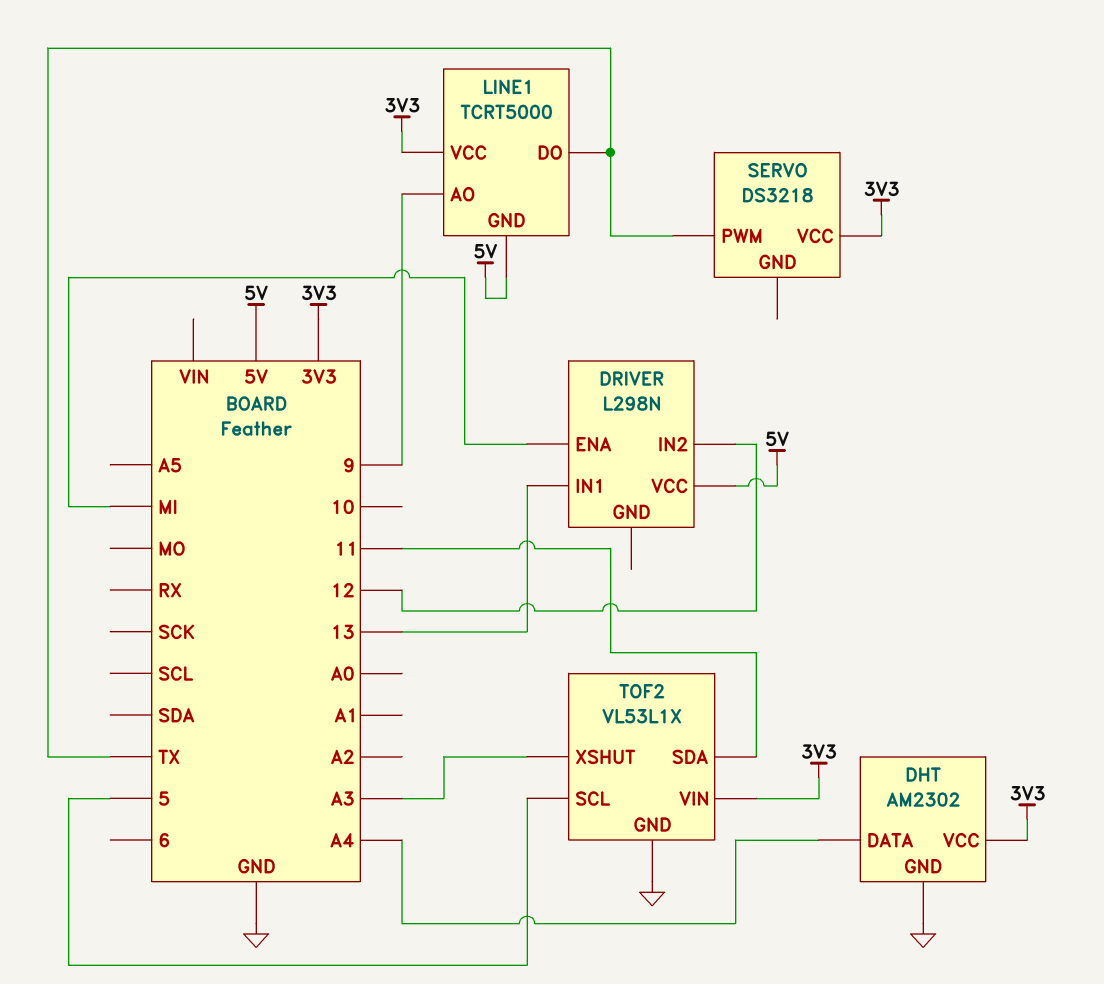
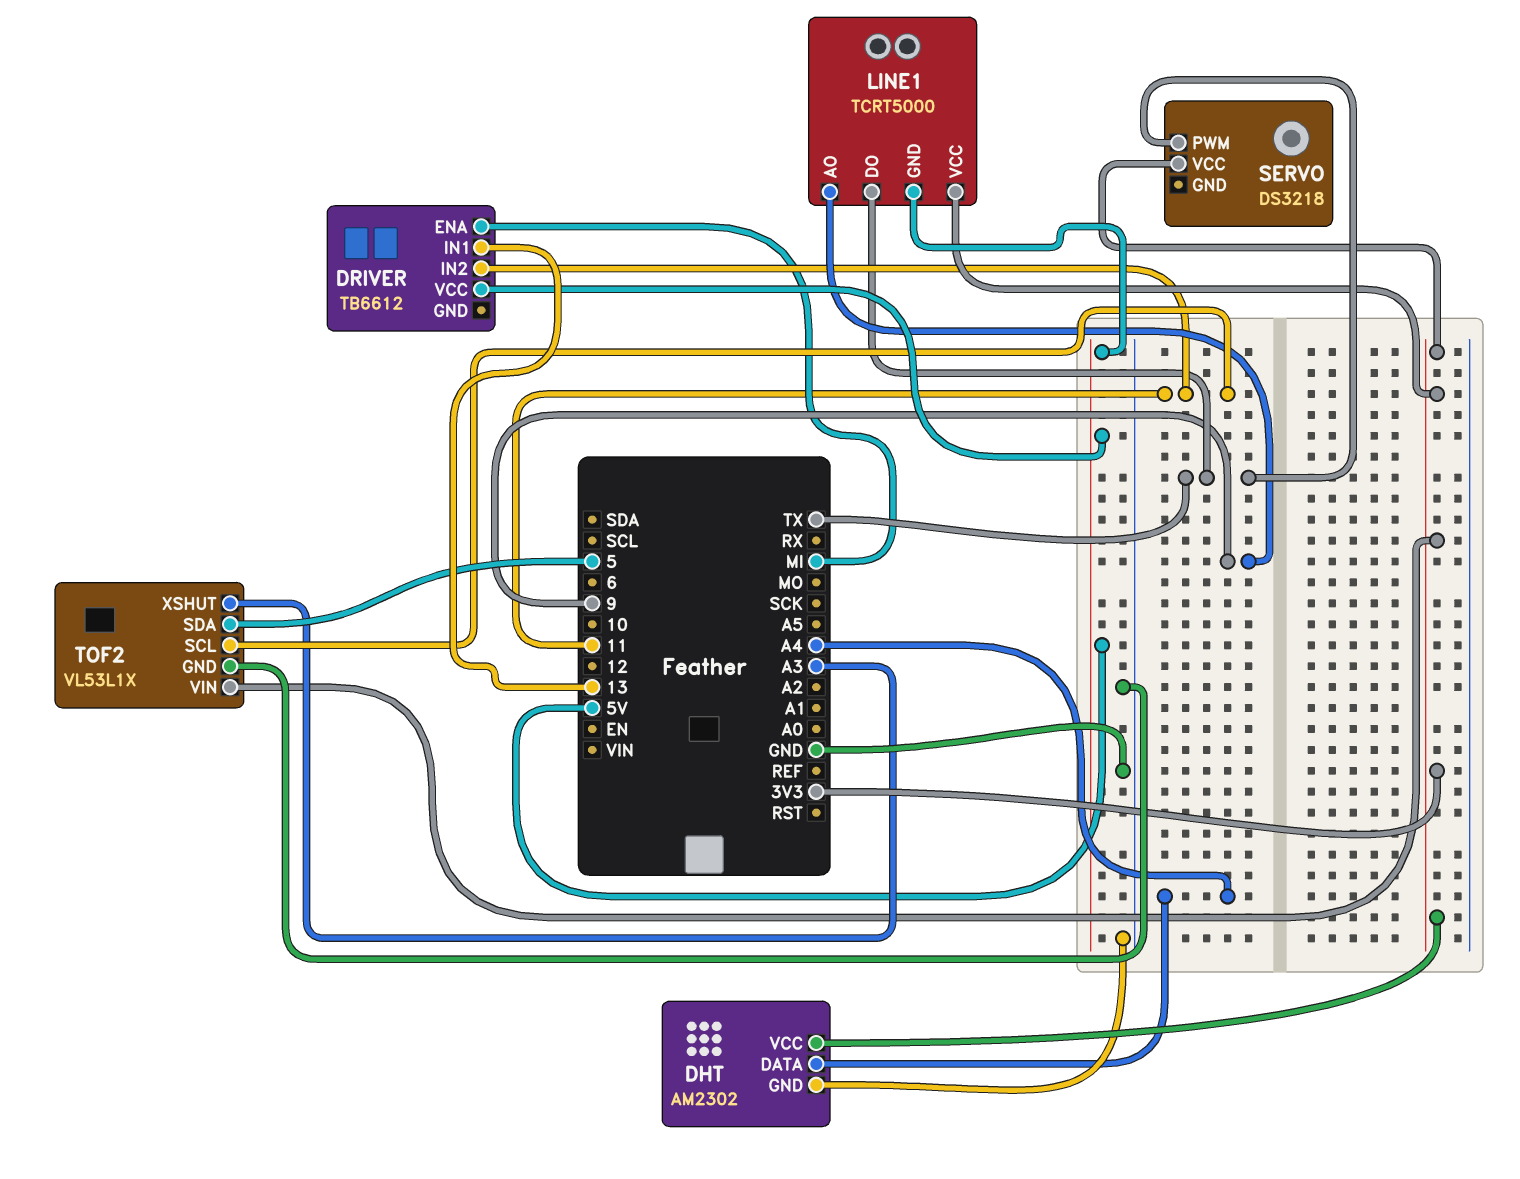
DRIVER: L298N -> TB6612
DRIVER pin IN2: 12 -> 11
TOF2 pin SCL: 5 -> 11
TOF2 pin SDA: 11 -> 5

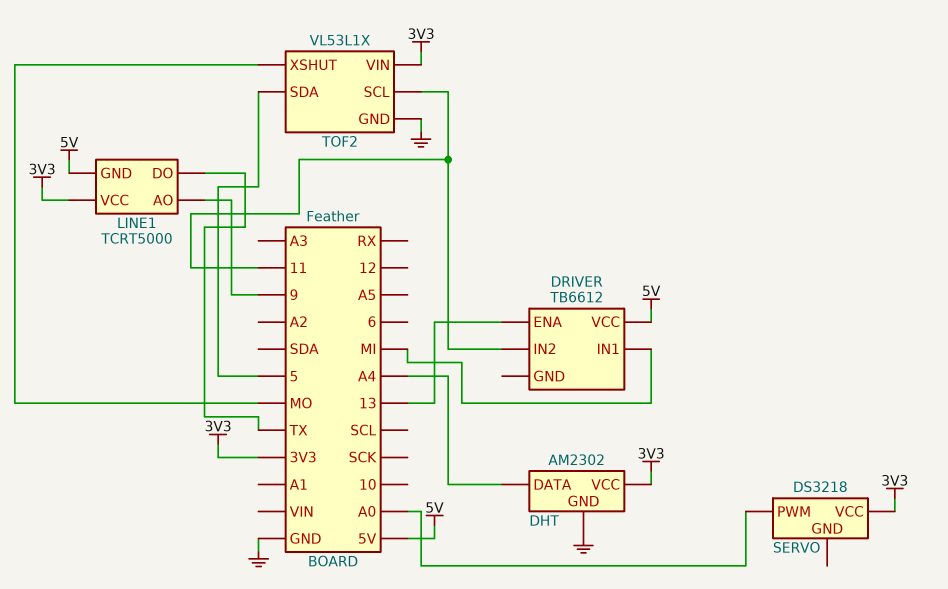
DRIVER pin ENA: MI -> 13
DRIVER pin IN1: 13 -> MI
SERVO pin PWM: TX -> A0
TOF2 pin XSHUT: A3 -> MO

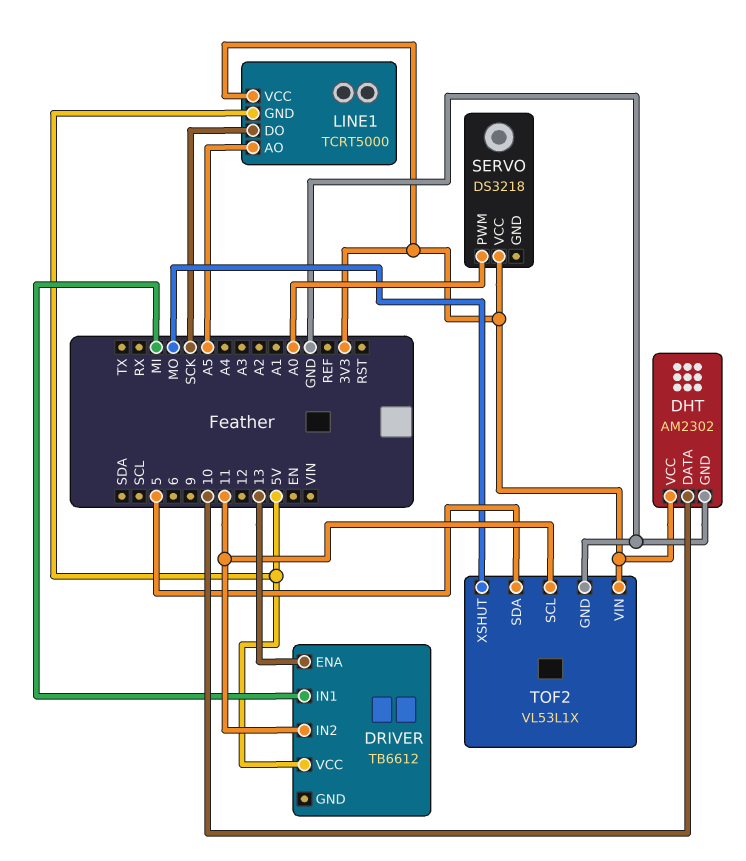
DHT pin DATA: A4 -> 10
LINE1 pin AO: 9 -> A5
LINE1 pin DO: TX -> SCK

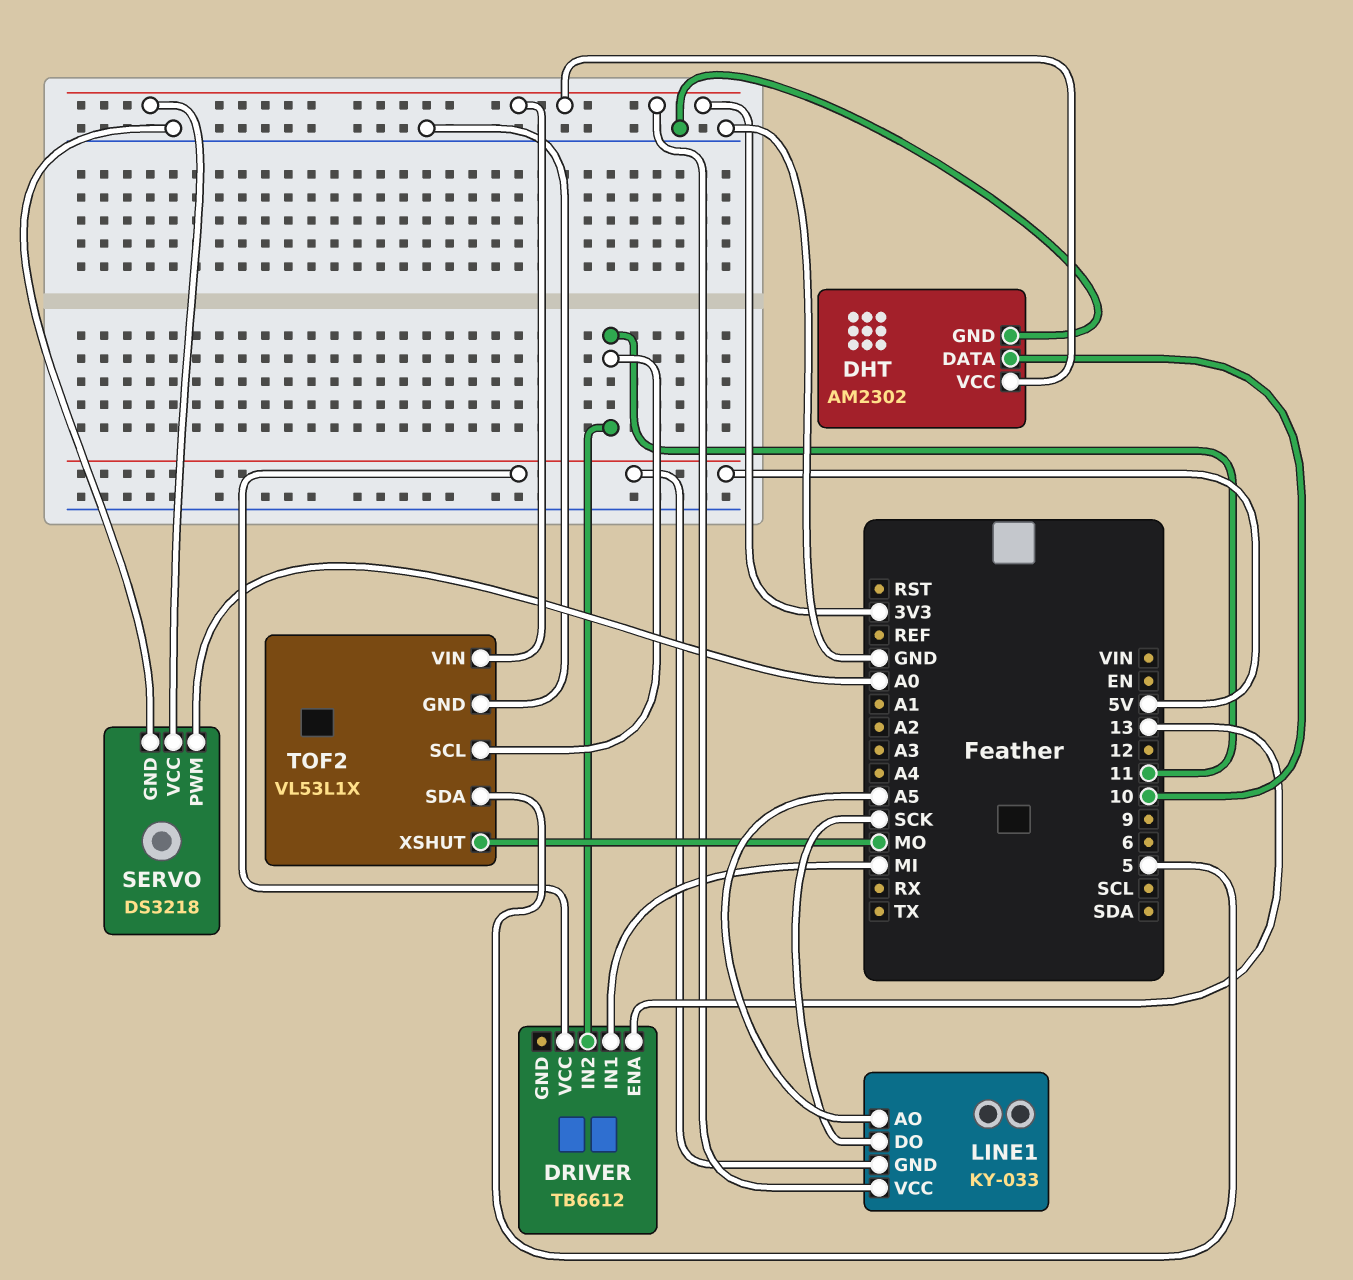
LINE1: TCRT5000 -> KY-033
SERVO pin GND: none -> GND

